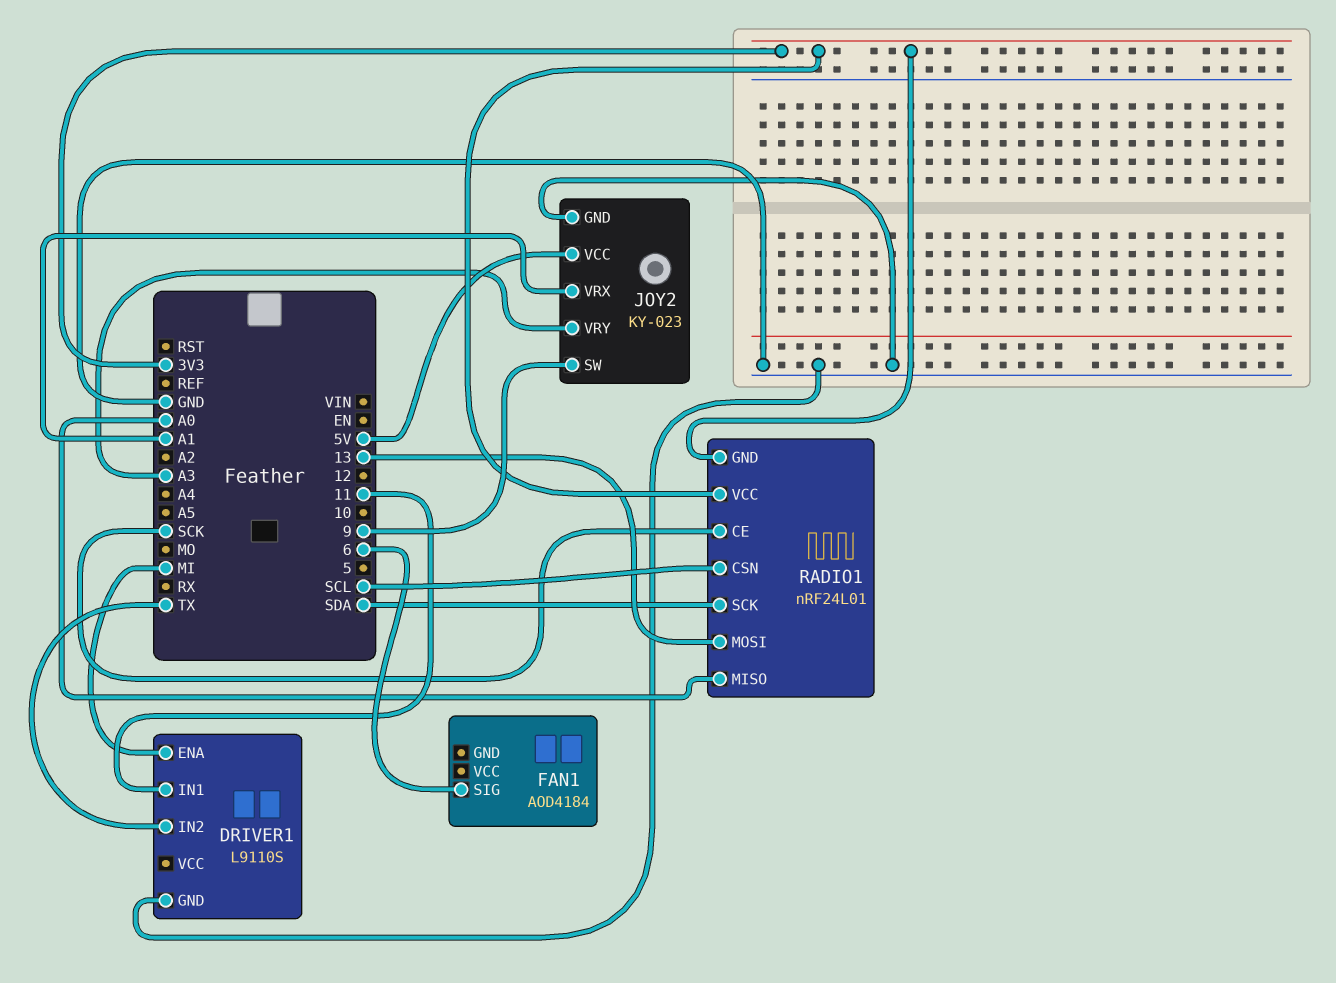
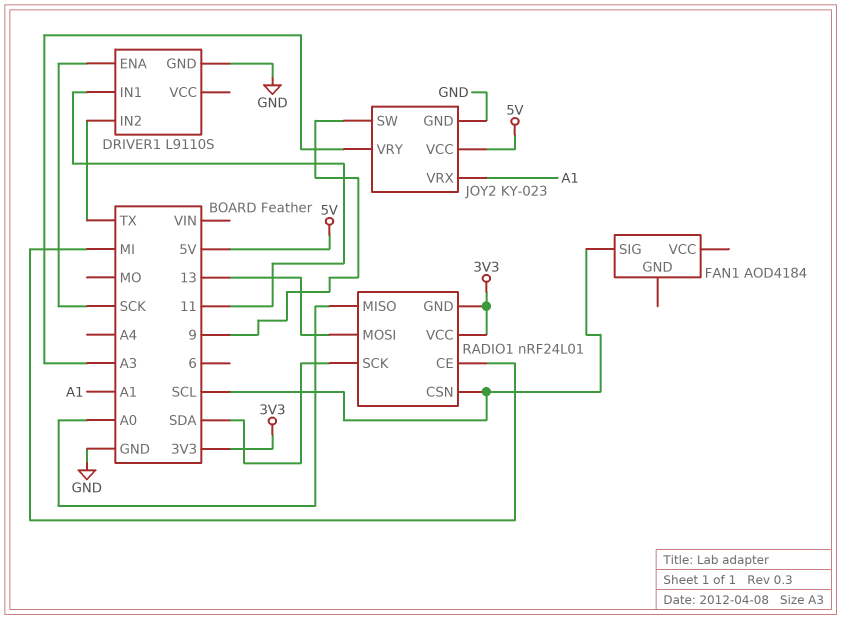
DRIVER1 pin ENA: MI -> SCK
FAN1 pin SIG: 6 -> SCL
RADIO1 pin CE: SCK -> MI

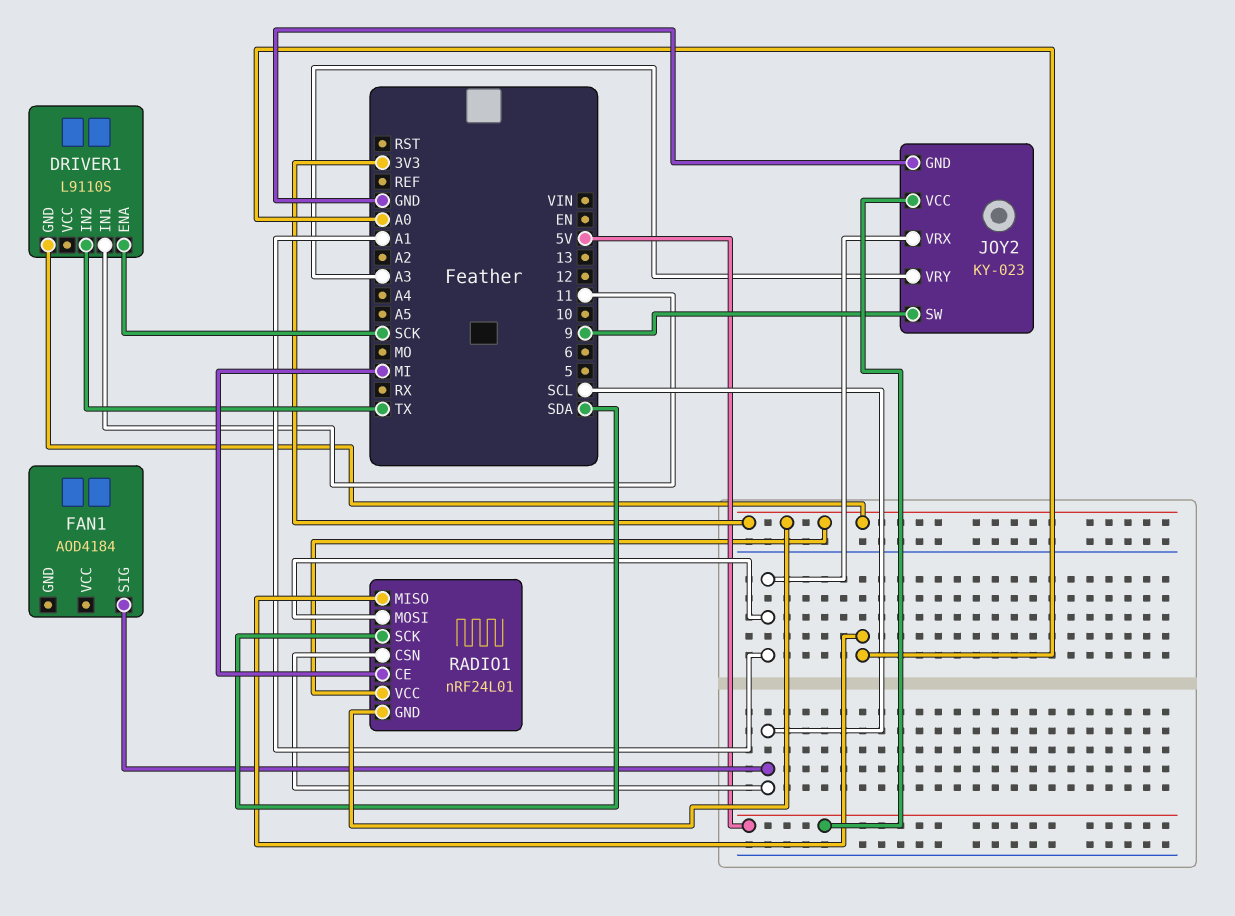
DRIVER1 pin GND: GND -> 3V3
RADIO1 pin MOSI: 13 -> A1

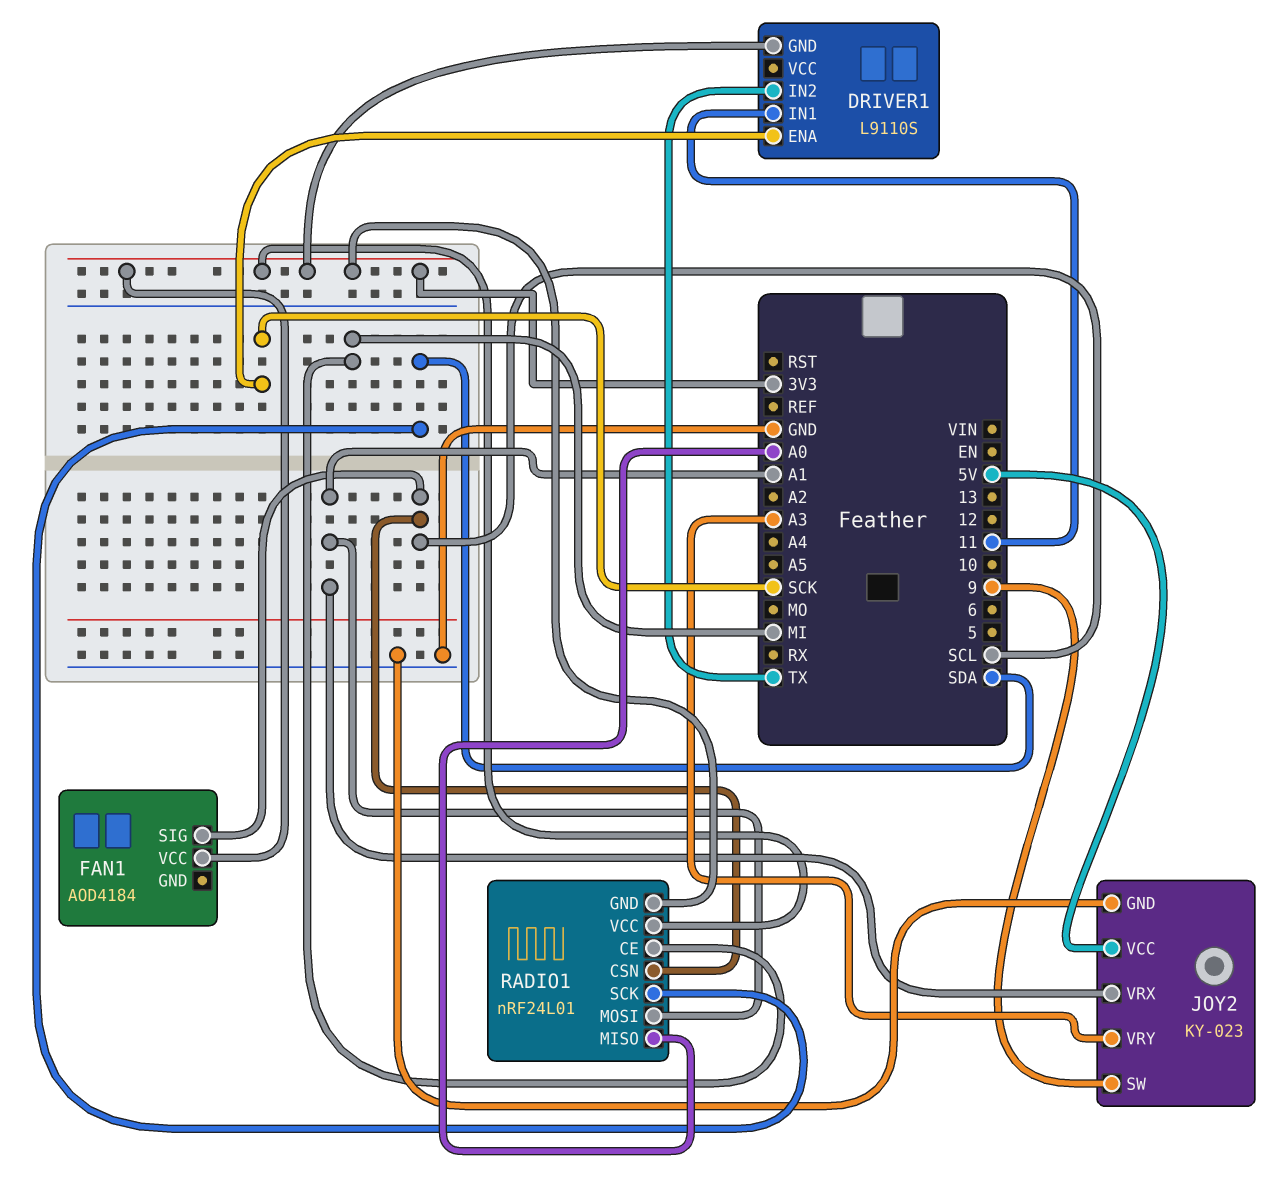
FAN1 pin VCC: none -> 3V3

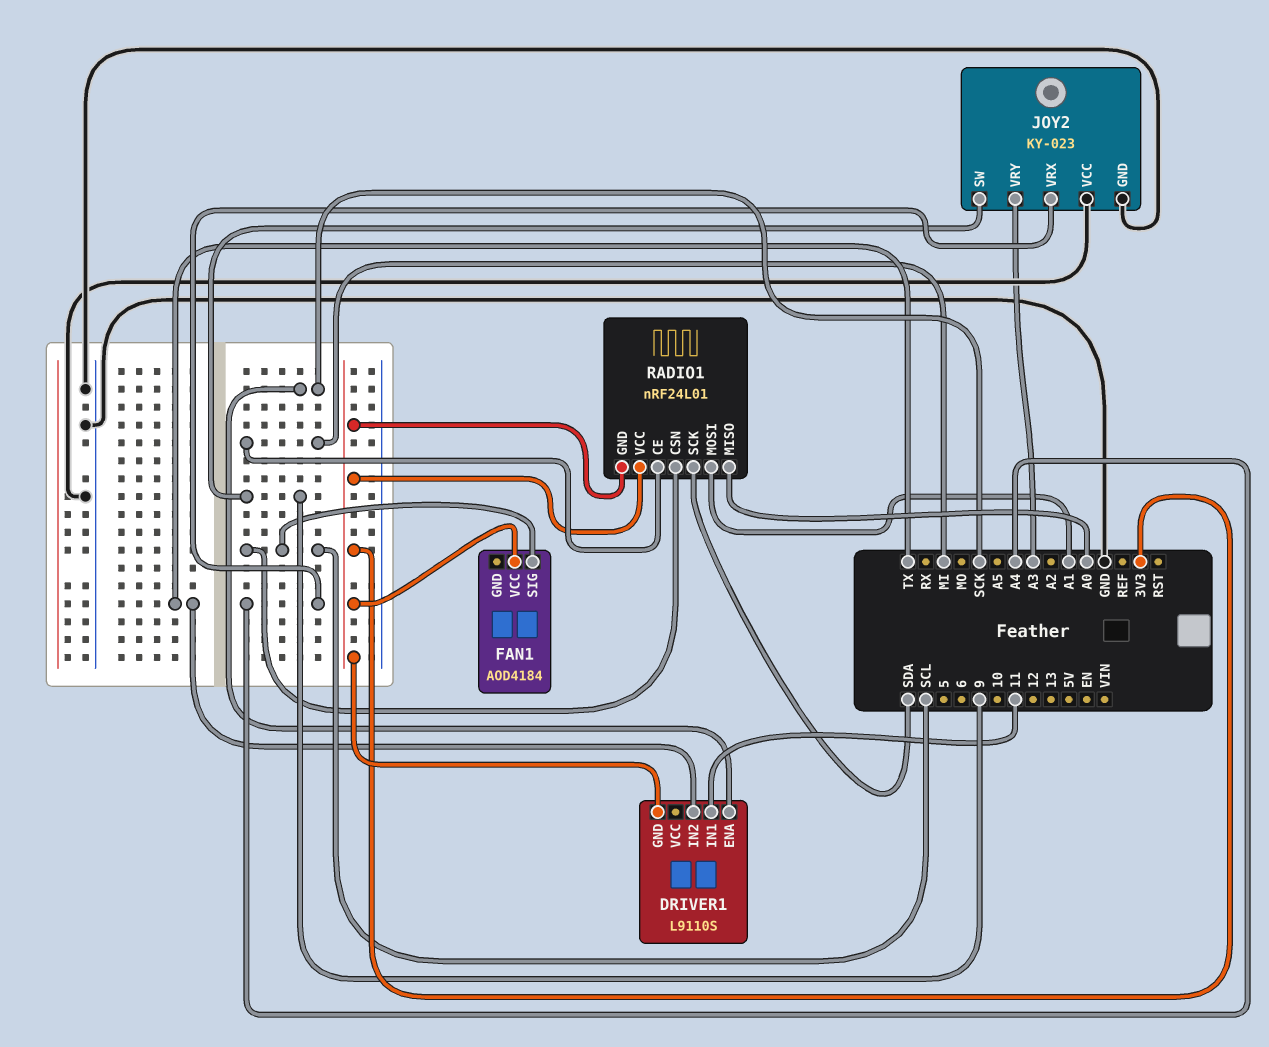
JOY2 pin VCC: 5V -> GND
JOY2 pin VRX: A1 -> A4

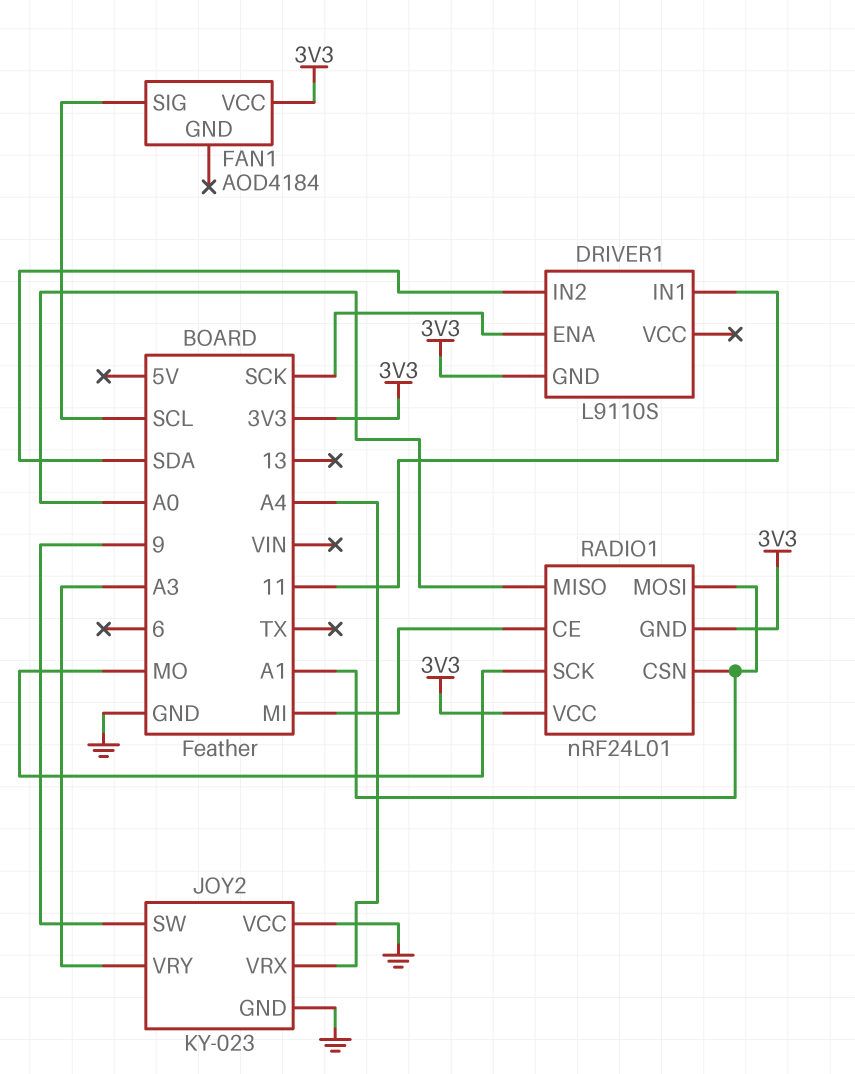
DRIVER1 pin IN2: TX -> SDA
RADIO1 pin CSN: SCL -> A1
RADIO1 pin SCK: SDA -> MO

